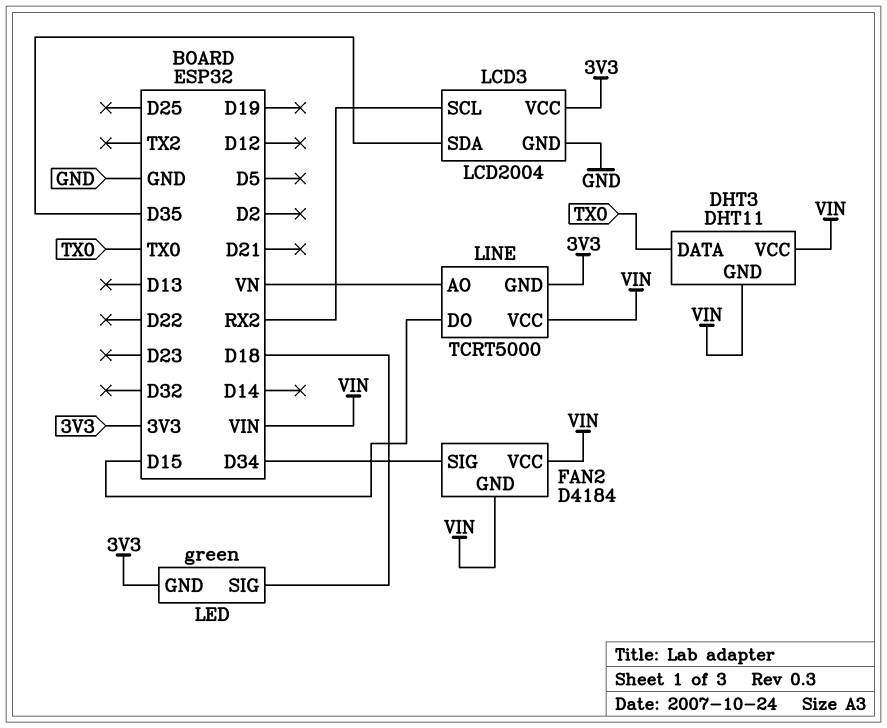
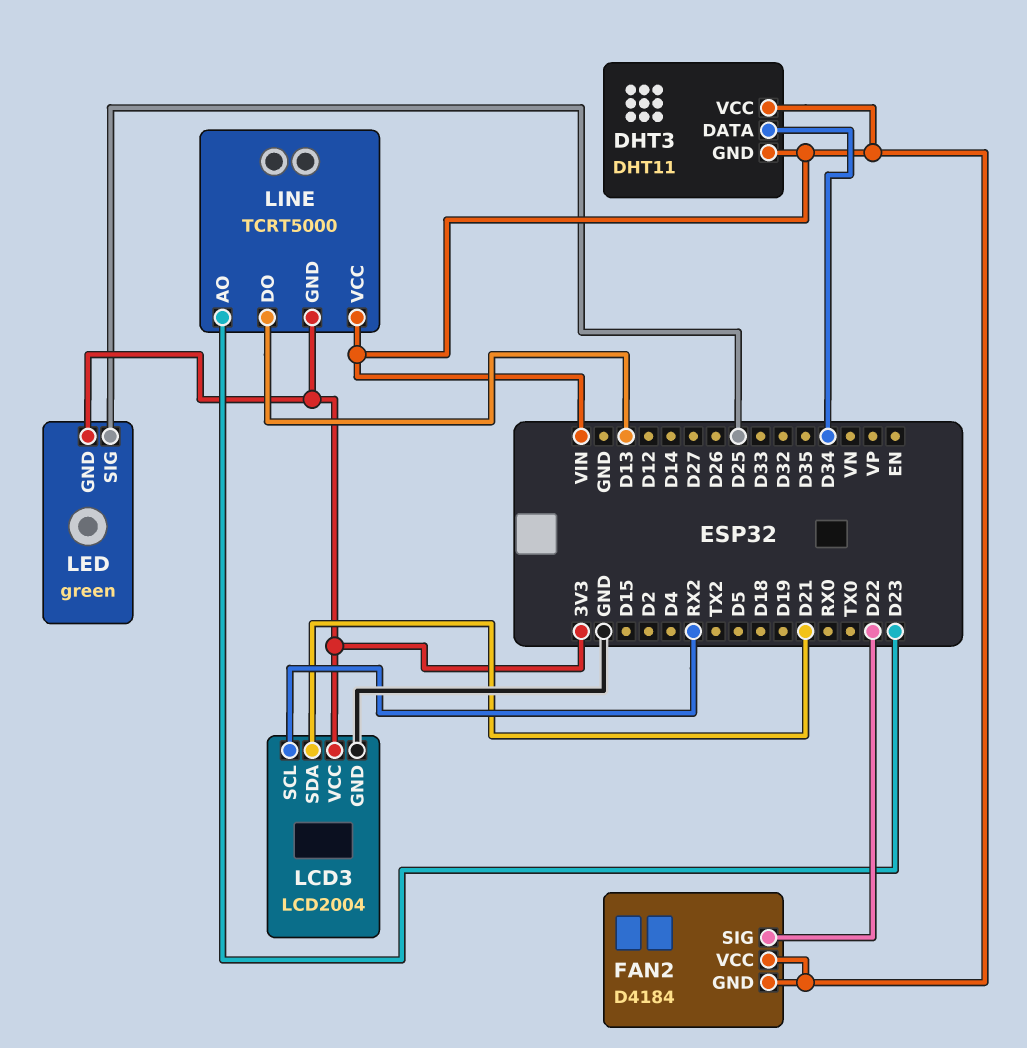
DHT3 pin DATA: TX0 -> D34
FAN2 pin SIG: D34 -> D22
LCD3 pin SDA: D35 -> D21
LED pin SIG: D18 -> D25
LINE pin AO: VN -> D23
LINE pin DO: D15 -> D13

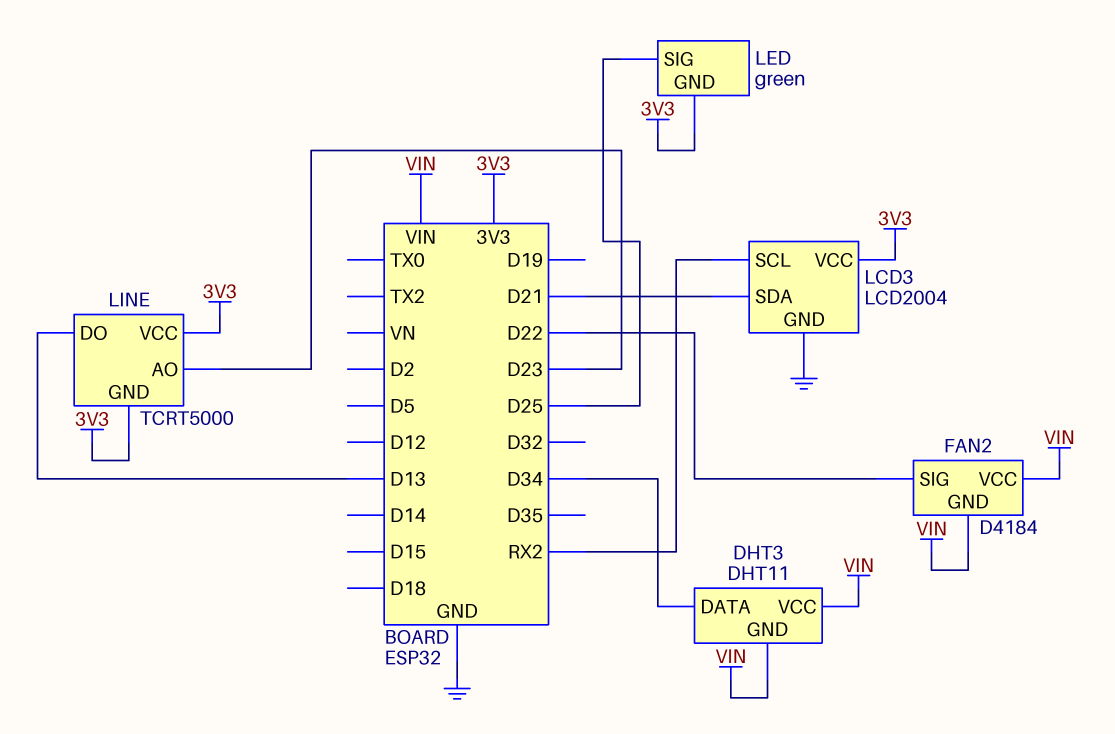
LINE pin VCC: VIN -> 3V3

